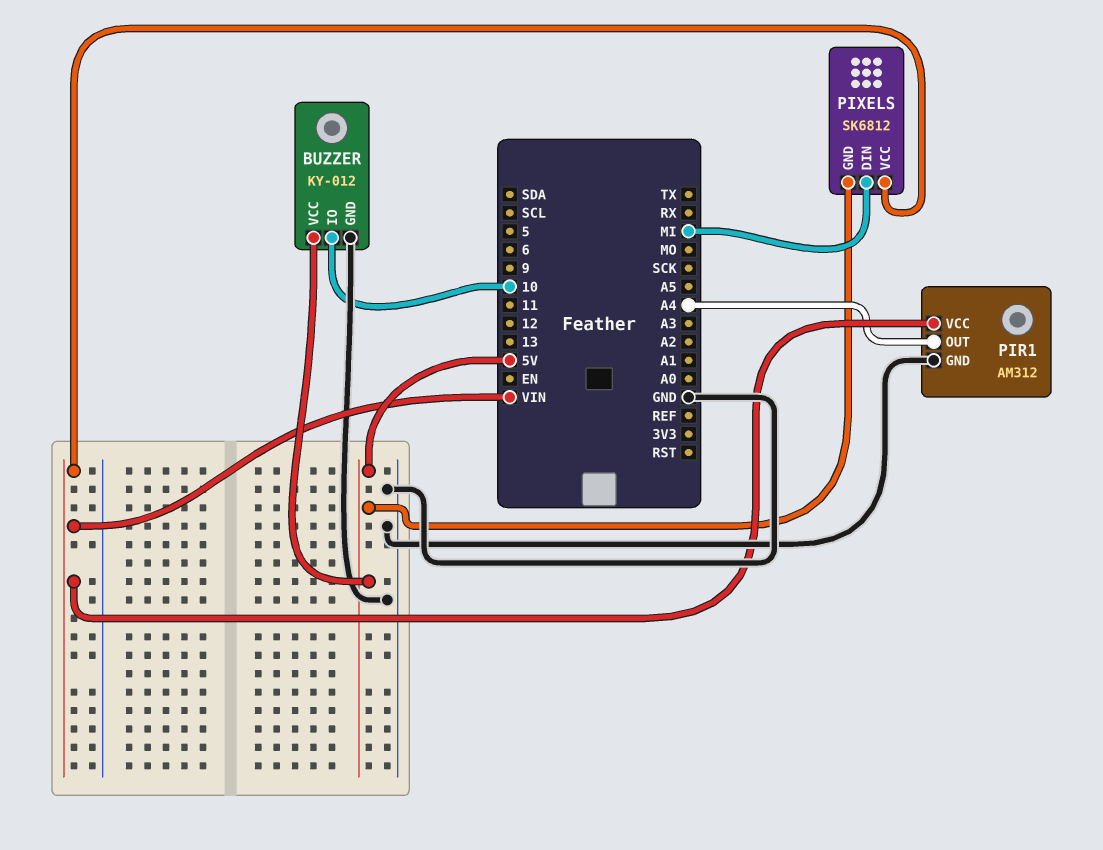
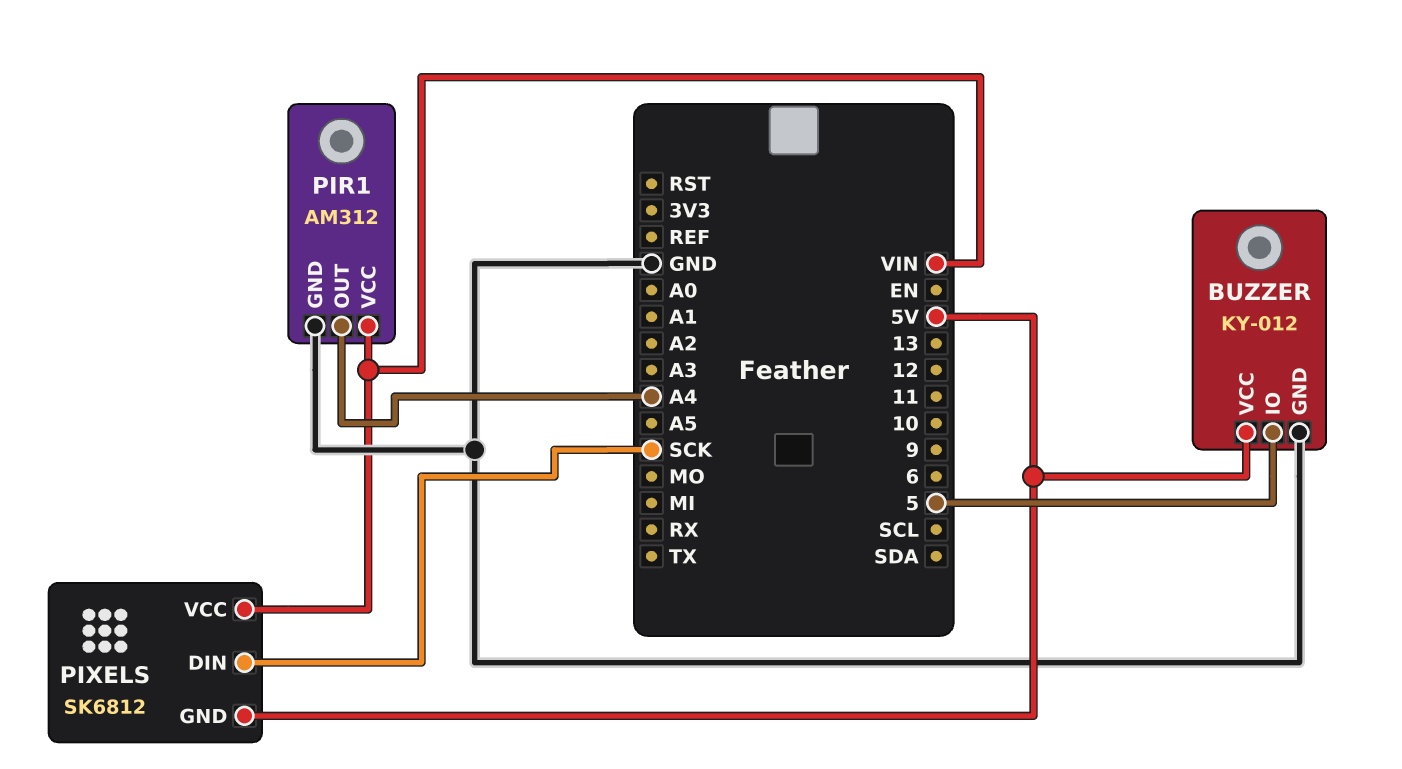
BUZZER pin IO: 10 -> 5
PIXELS pin DIN: MI -> SCK

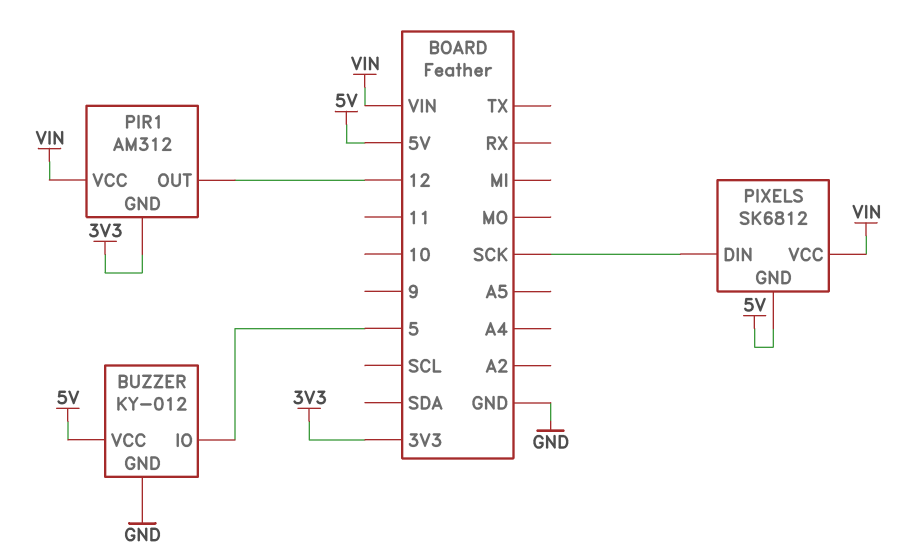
PIR1 pin GND: GND -> 3V3
PIR1 pin OUT: A4 -> 12

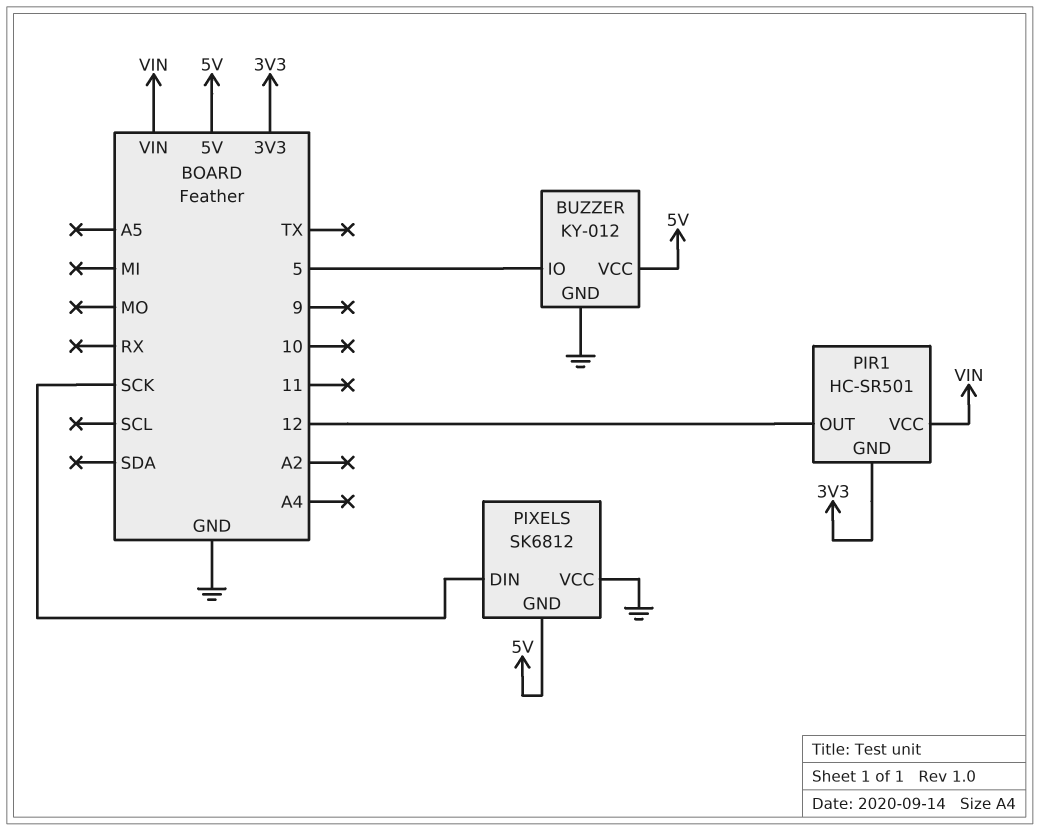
PIR1: AM312 -> HC-SR501
PIXELS pin VCC: VIN -> GND

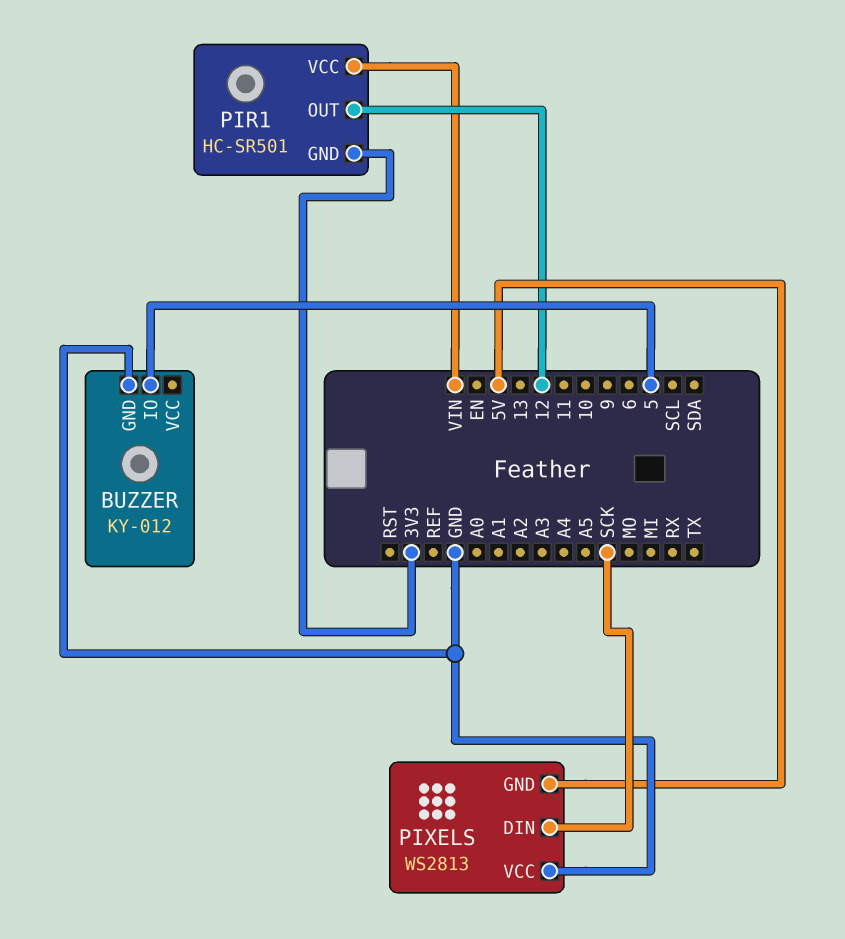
BUZZER pin VCC: 5V -> none
PIXELS: SK6812 -> WS2813

